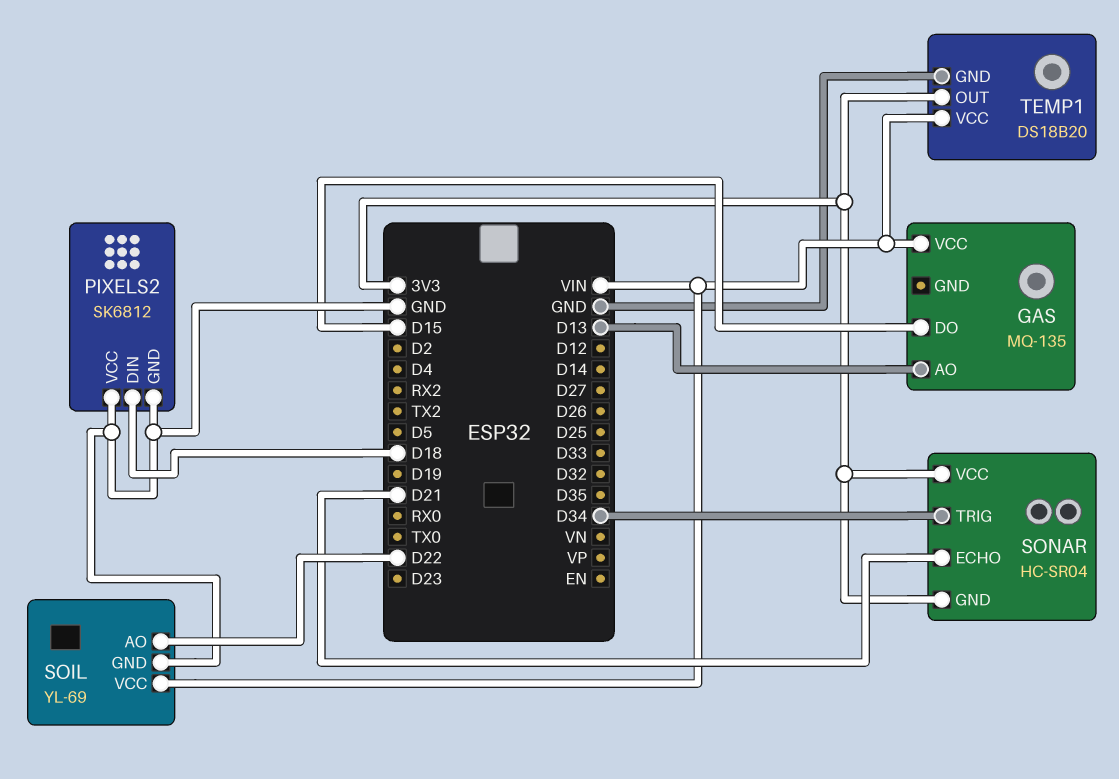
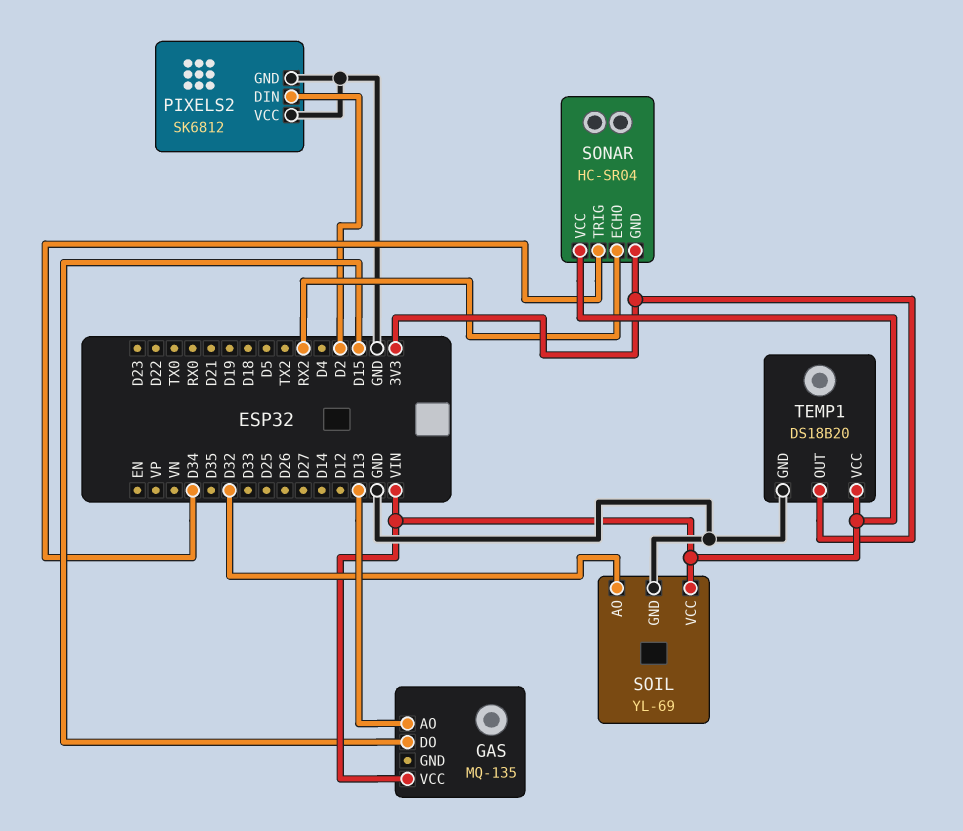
PIXELS2 pin DIN: D18 -> D2
SOIL pin AO: D22 -> D32
SONAR pin ECHO: D21 -> RX2
SONAR pin VCC: 3V3 -> VIN

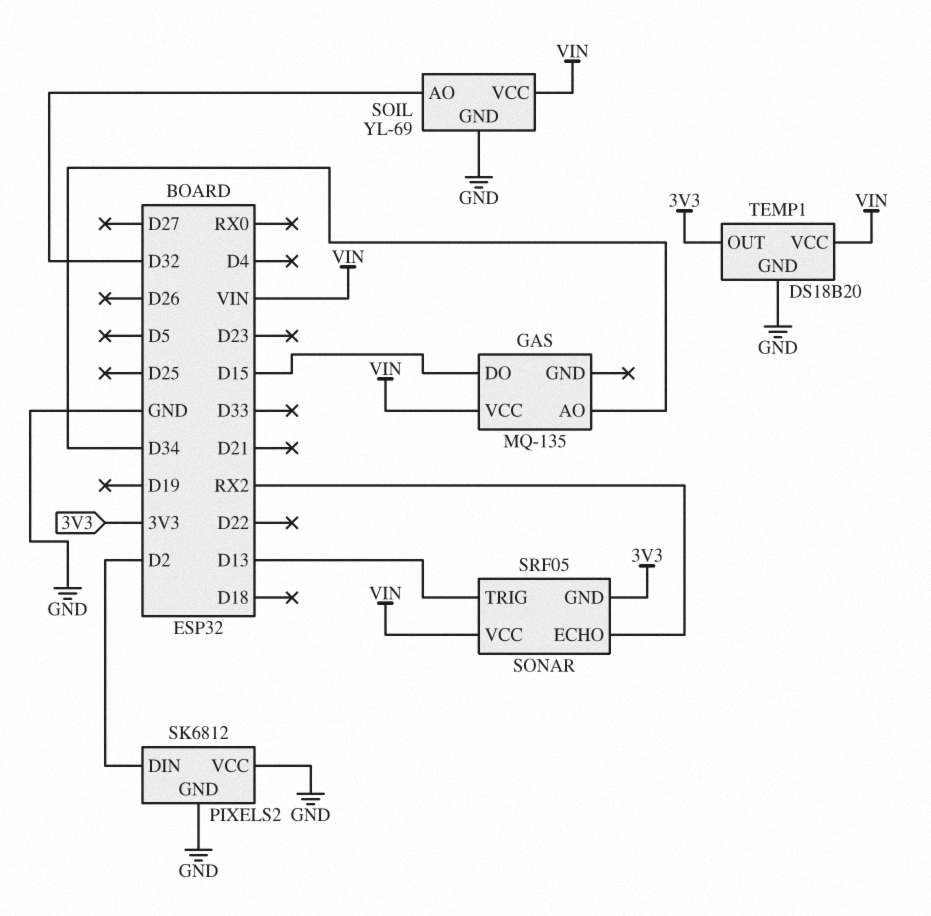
GAS pin AO: D13 -> D34
SONAR: HC-SR04 -> SRF05
SONAR pin TRIG: D34 -> D13

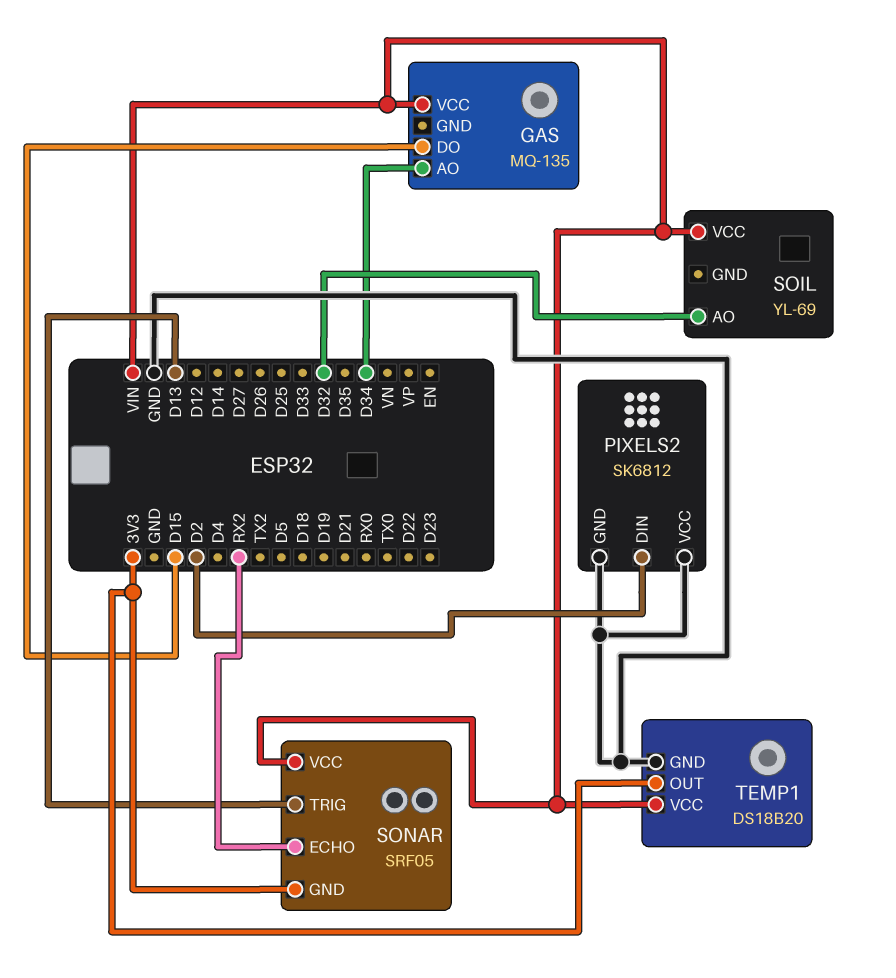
SOIL pin GND: GND -> none

